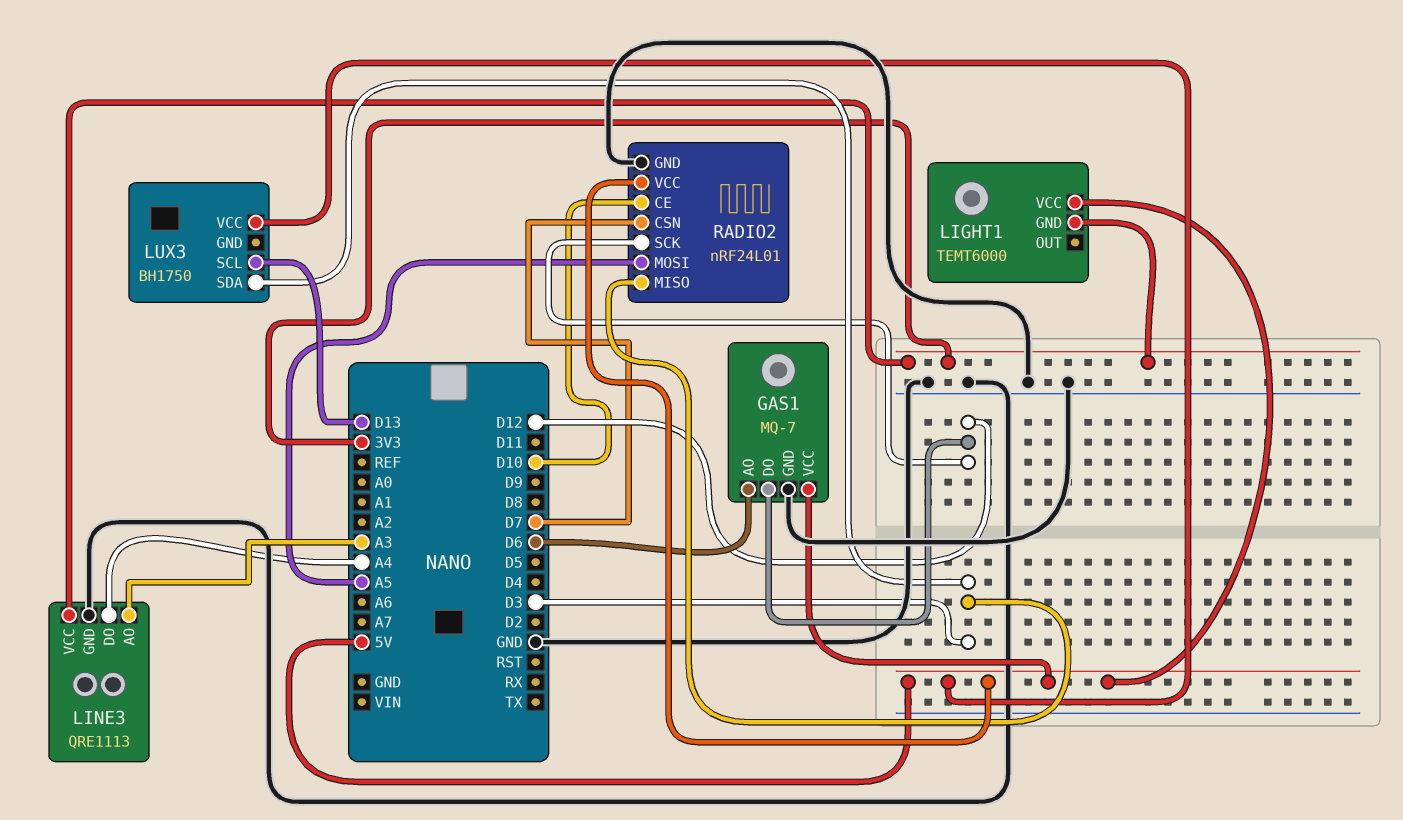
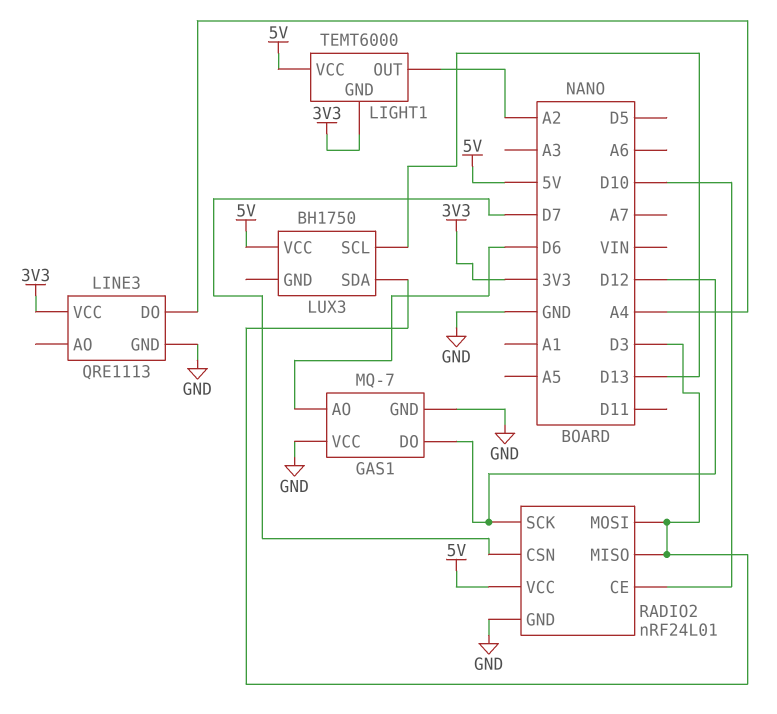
GAS1 pin VCC: 5V -> GND
LIGHT1 pin OUT: none -> A2
LINE3 pin AO: A3 -> none
RADIO2 pin MOSI: A5 -> D3

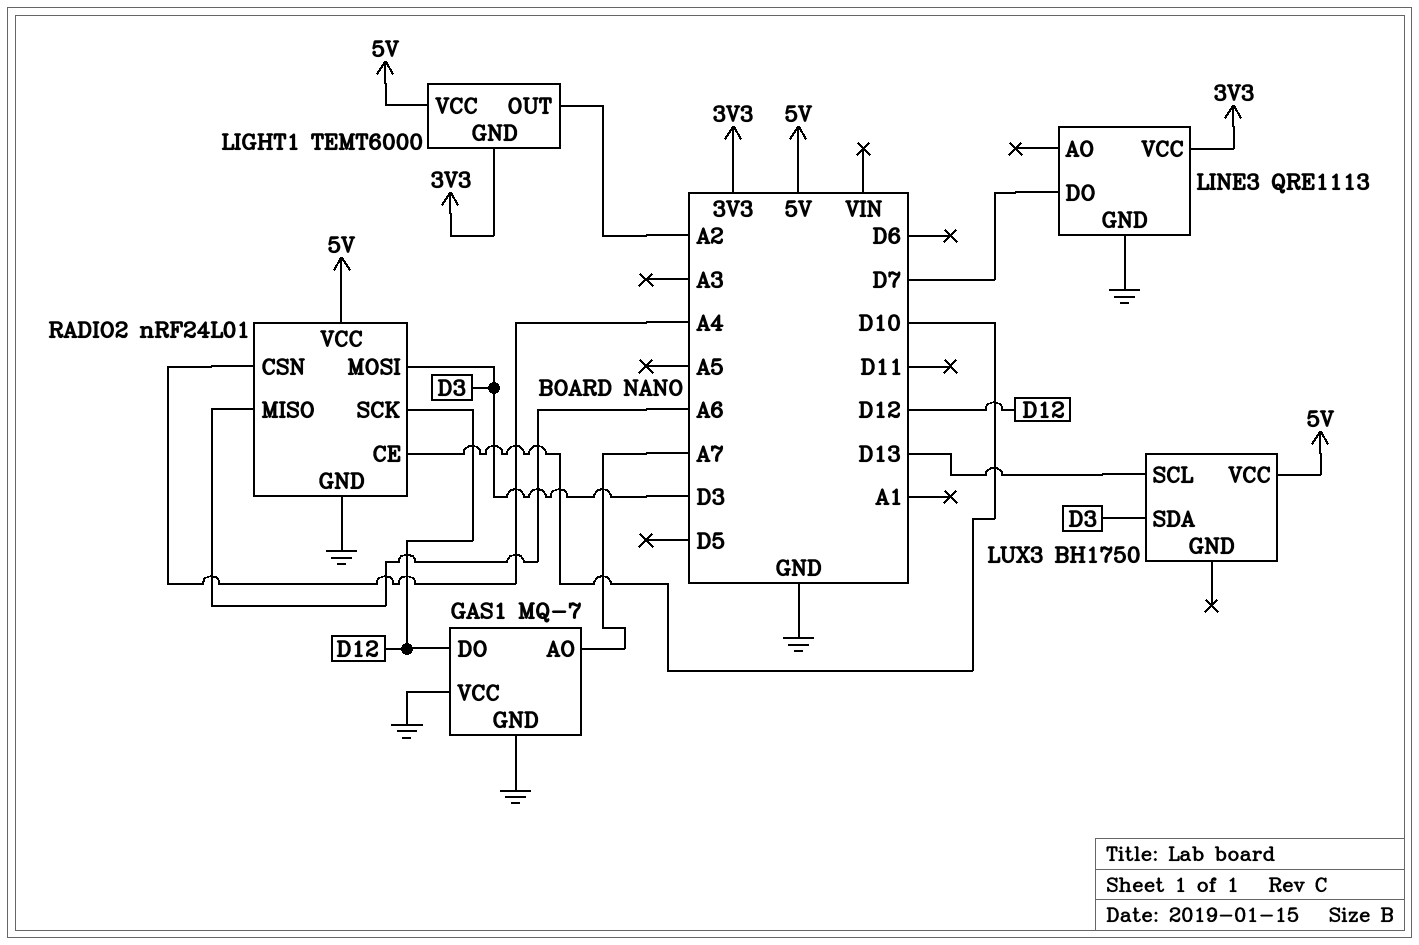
GAS1 pin AO: D6 -> A7
LINE3 pin DO: A4 -> D7
RADIO2 pin CSN: D7 -> A4
RADIO2 pin MISO: D3 -> A6

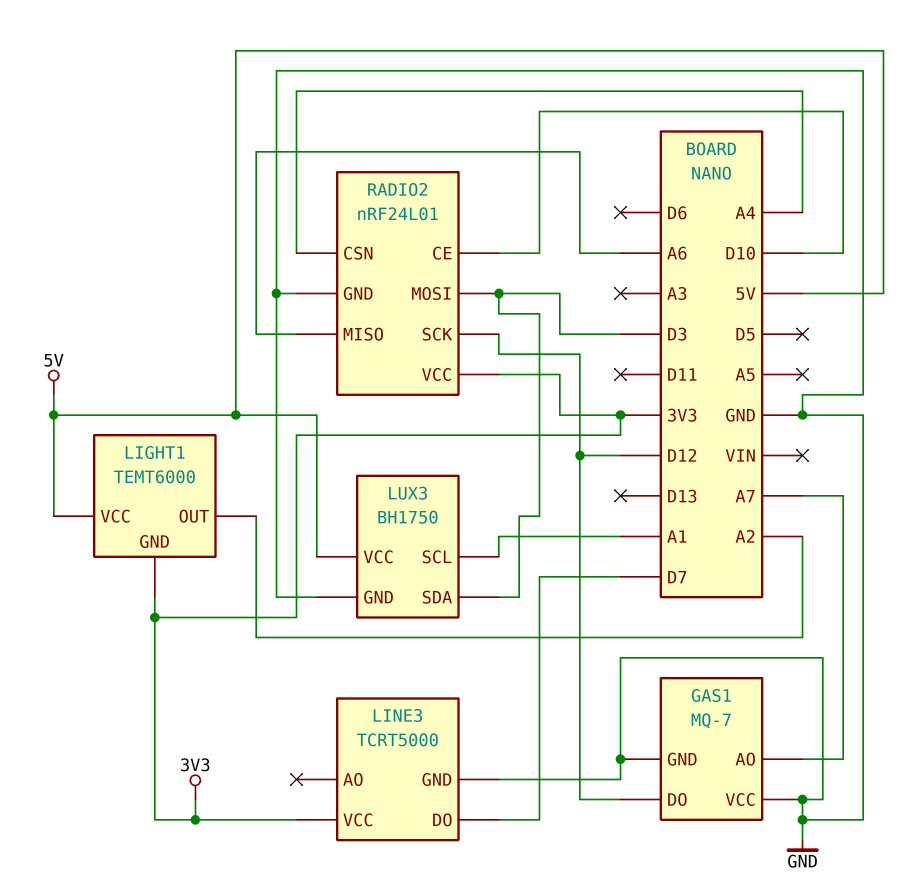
LINE3: QRE1113 -> TCRT5000
LUX3 pin GND: none -> GND
LUX3 pin SCL: D13 -> A1
RADIO2 pin VCC: 5V -> 3V3

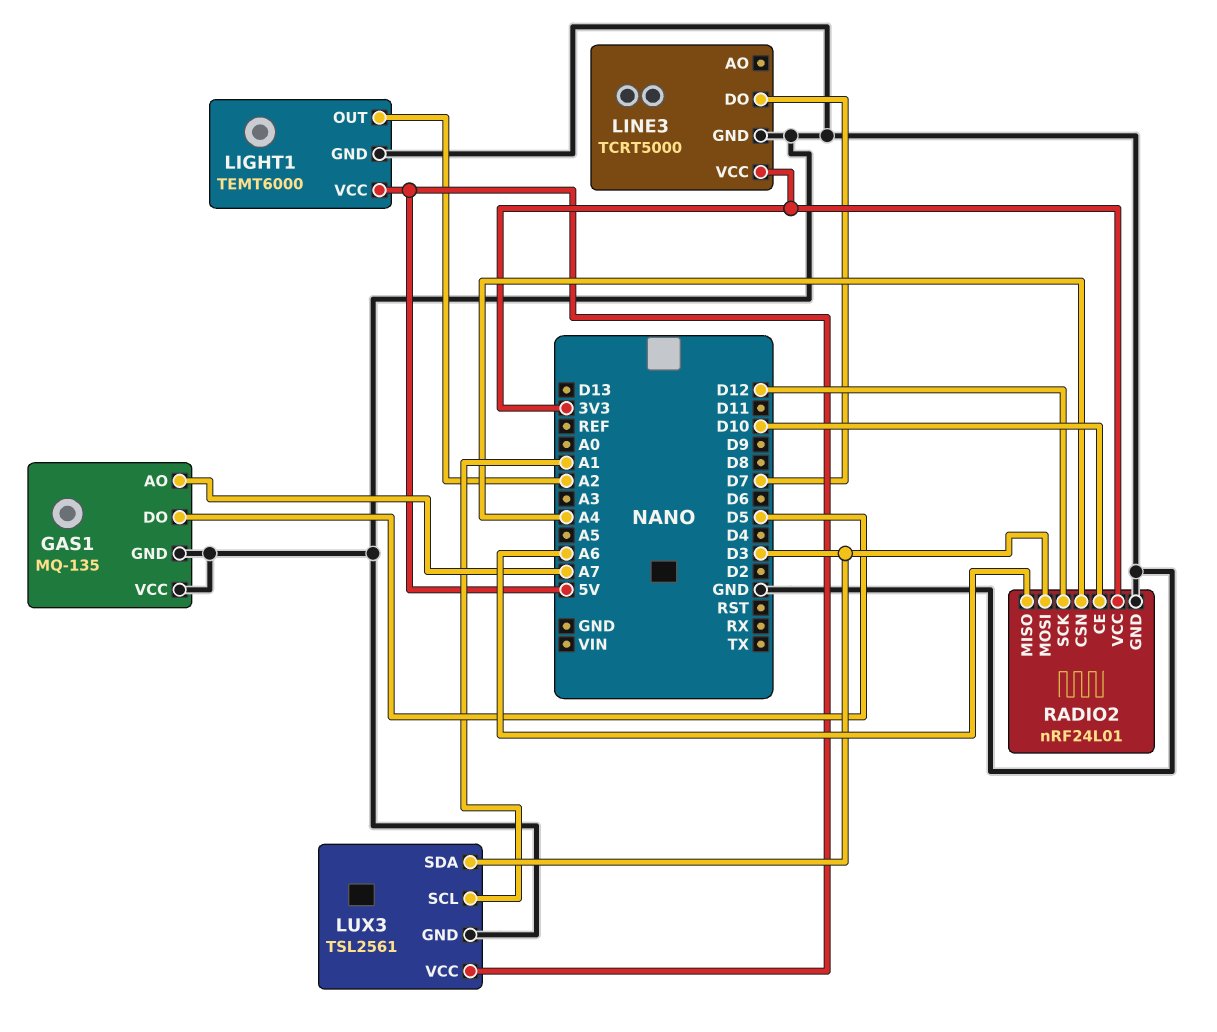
GAS1: MQ-7 -> MQ-135
GAS1 pin DO: D12 -> D5
LIGHT1 pin GND: 3V3 -> GND
LUX3: BH1750 -> TSL2561

